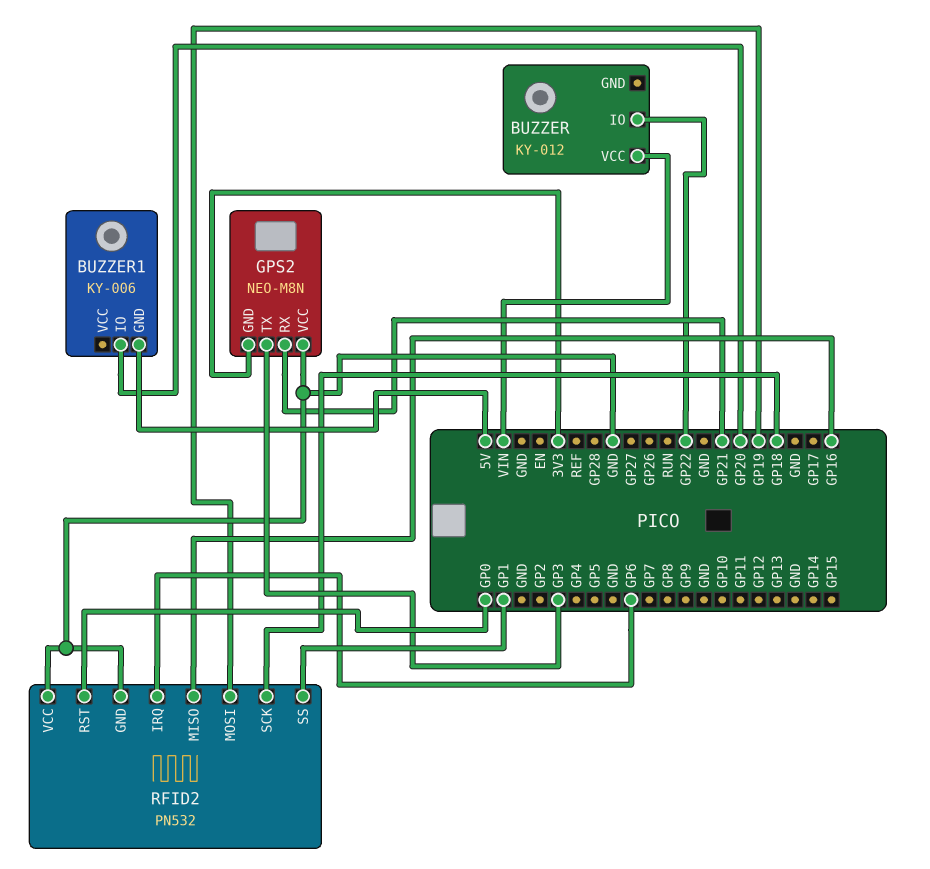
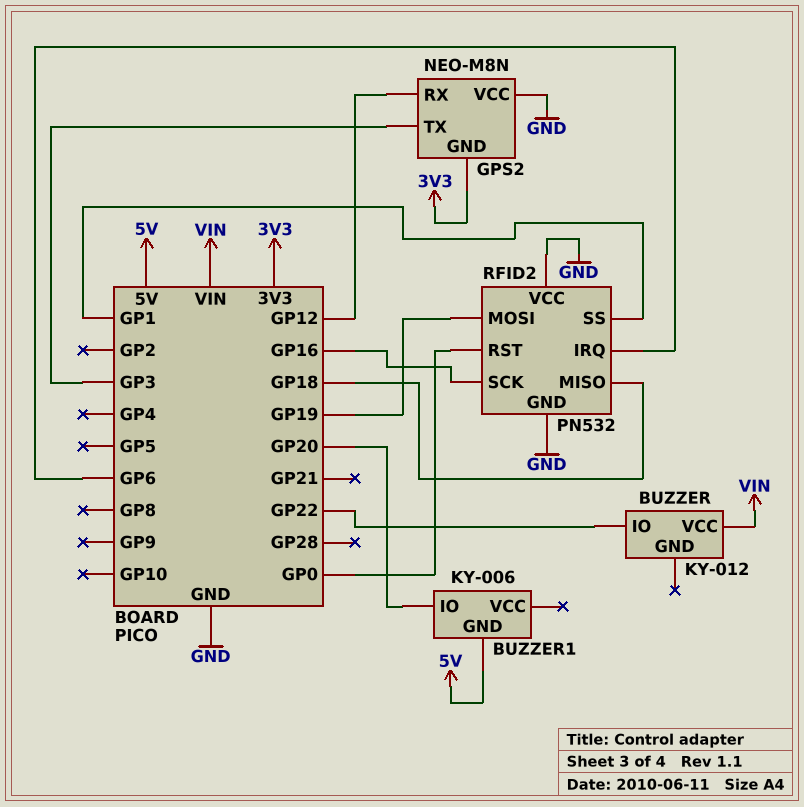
GPS2 pin RX: GP21 -> GP12
RFID2 pin MISO: GP16 -> GP18
RFID2 pin SCK: GP18 -> GP16

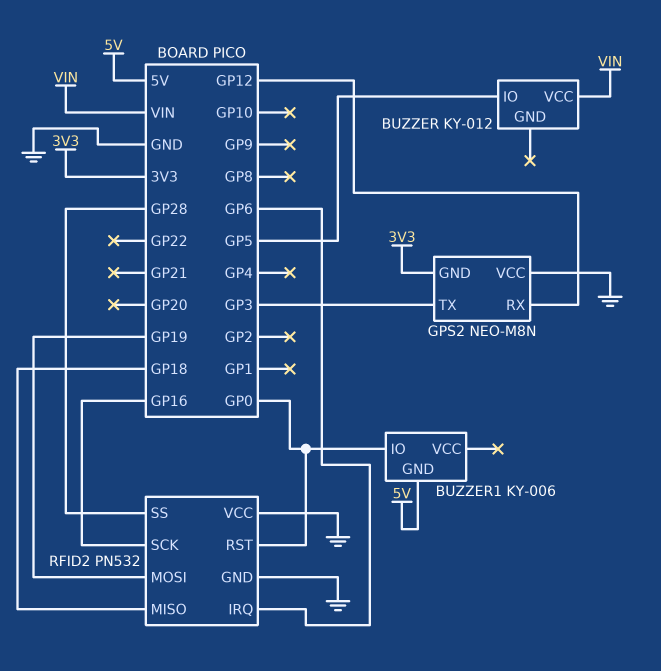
BUZZER pin IO: GP22 -> GP5
BUZZER1 pin IO: GP20 -> GP0
RFID2 pin SS: GP1 -> GP28

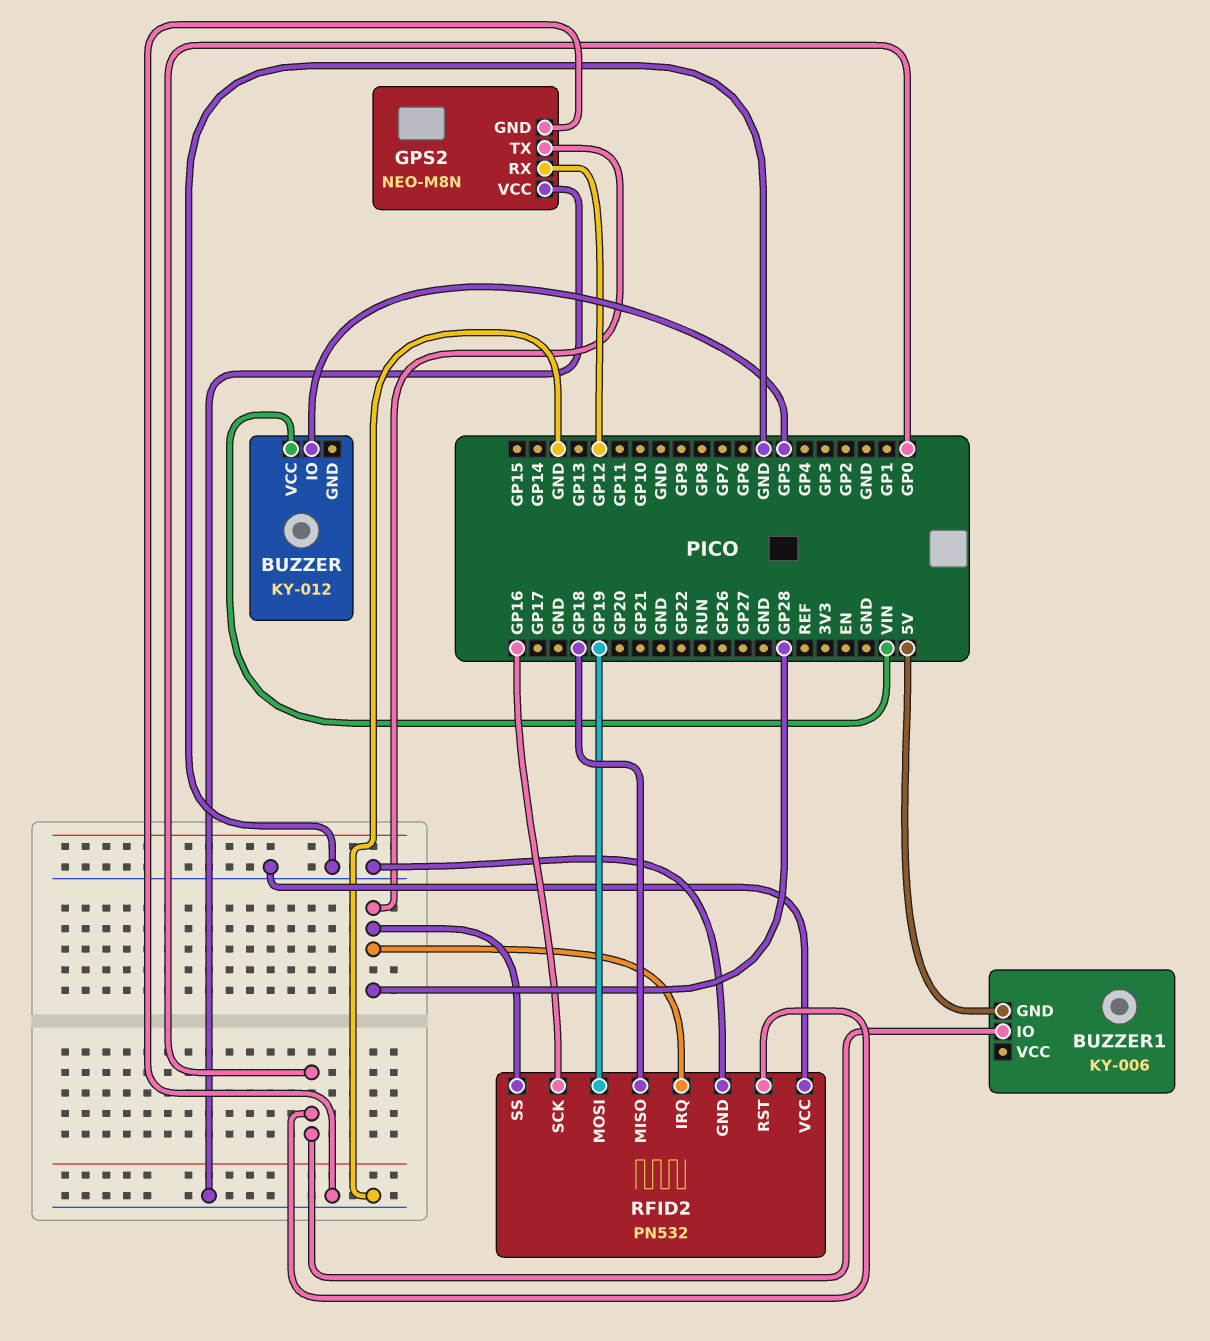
GPS2 pin GND: 3V3 -> GND
GPS2 pin TX: GP3 -> GP28
RFID2 pin IRQ: GP6 -> GP28

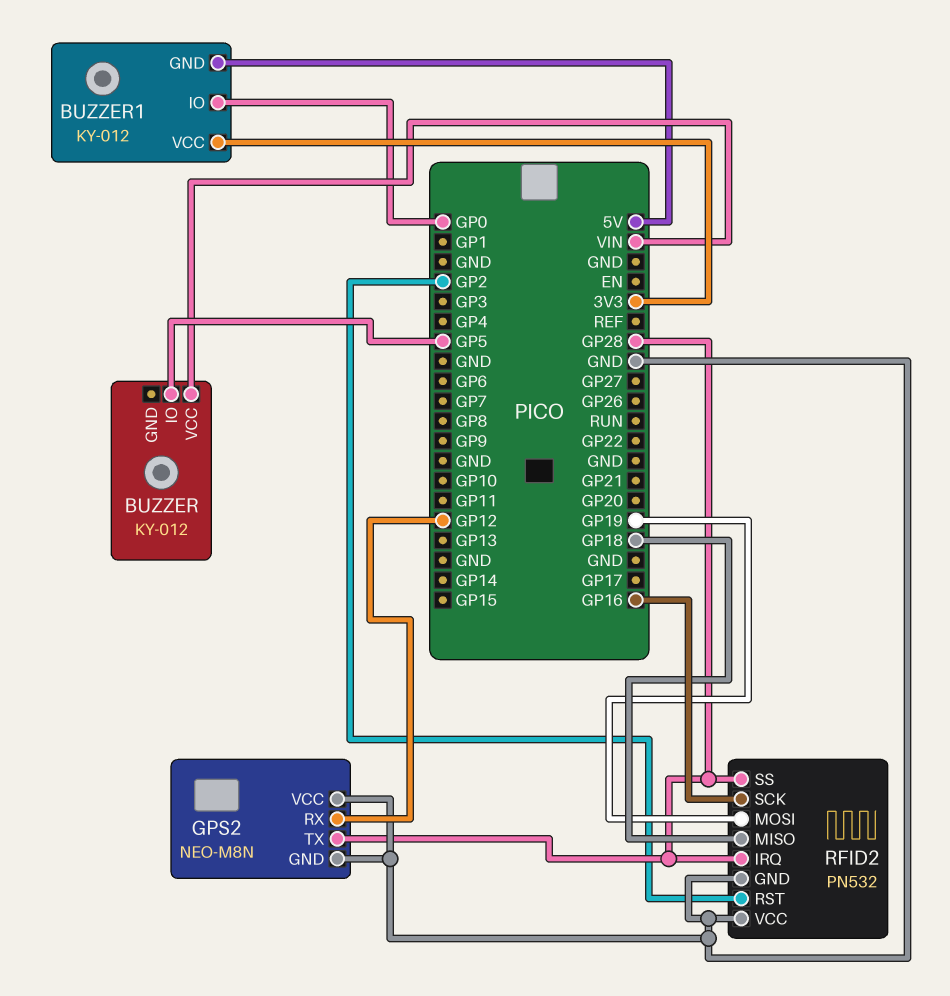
BUZZER1: KY-006 -> KY-012
BUZZER1 pin VCC: none -> 3V3
RFID2 pin RST: GP0 -> GP2

